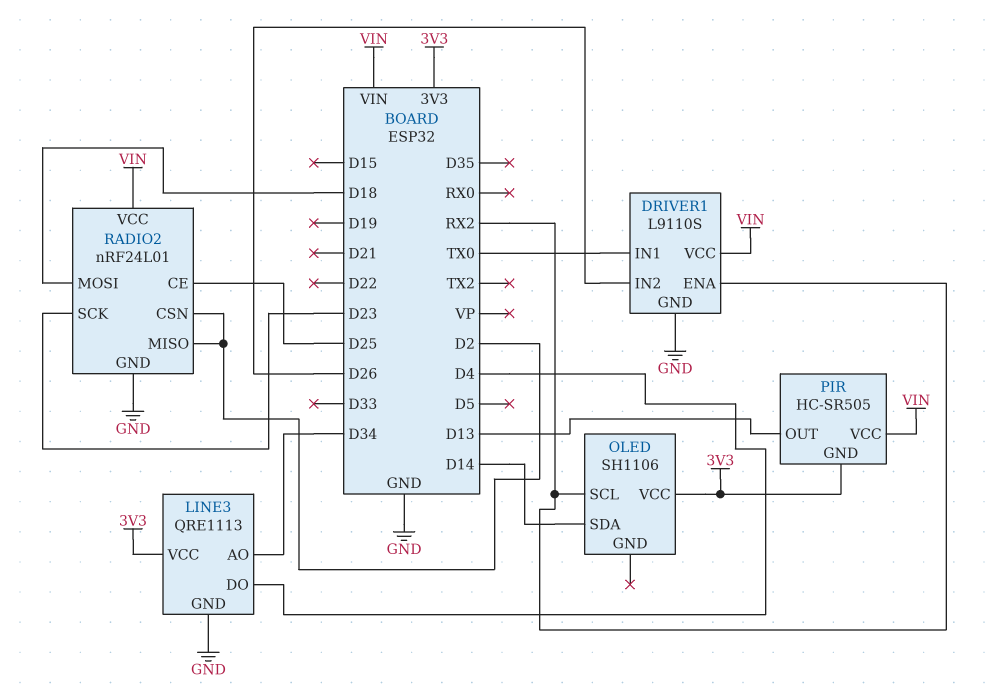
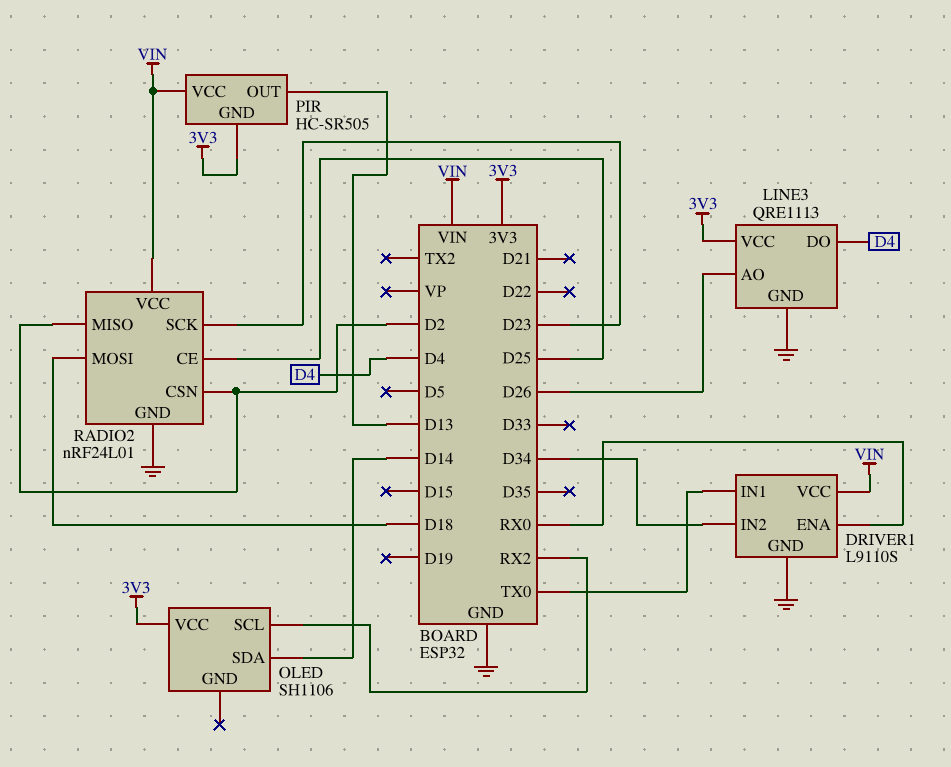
DRIVER1 pin ENA: RX2 -> RX0
DRIVER1 pin IN2: D26 -> D34
LINE3 pin AO: D34 -> D26

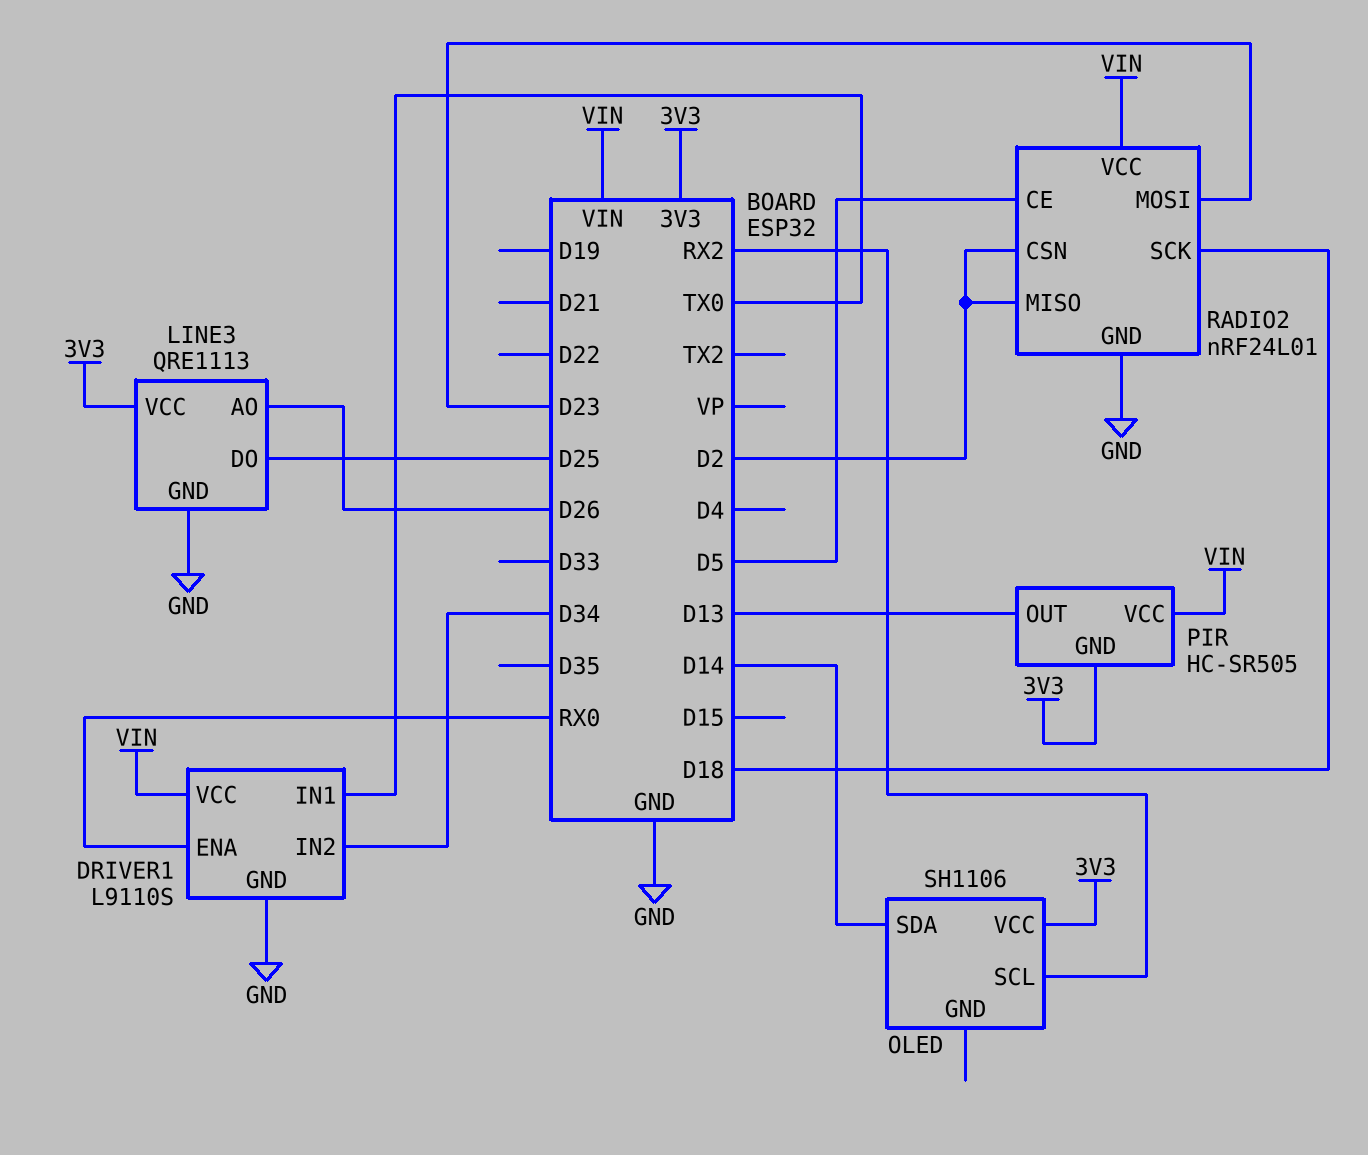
LINE3 pin DO: D4 -> D25
RADIO2 pin CE: D25 -> D5
RADIO2 pin MOSI: D18 -> D23
RADIO2 pin SCK: D23 -> D18

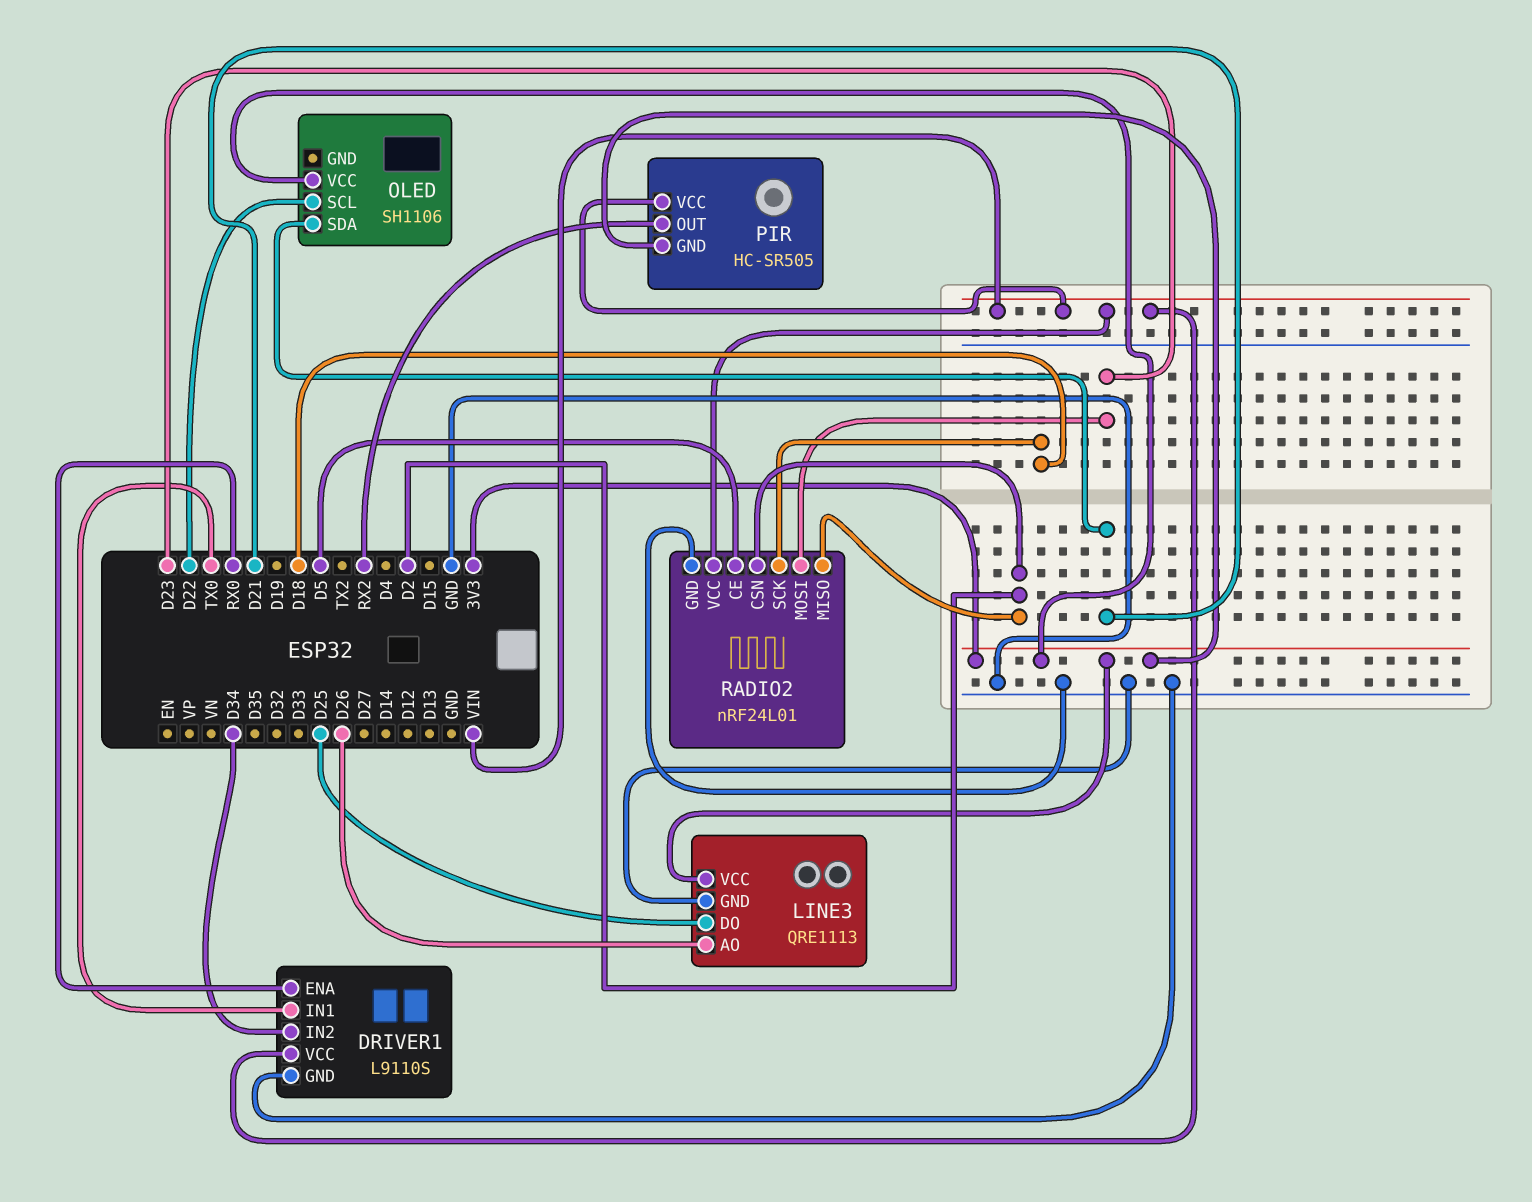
OLED pin SCL: RX2 -> D22
OLED pin SDA: D14 -> D21
PIR pin OUT: D13 -> RX2

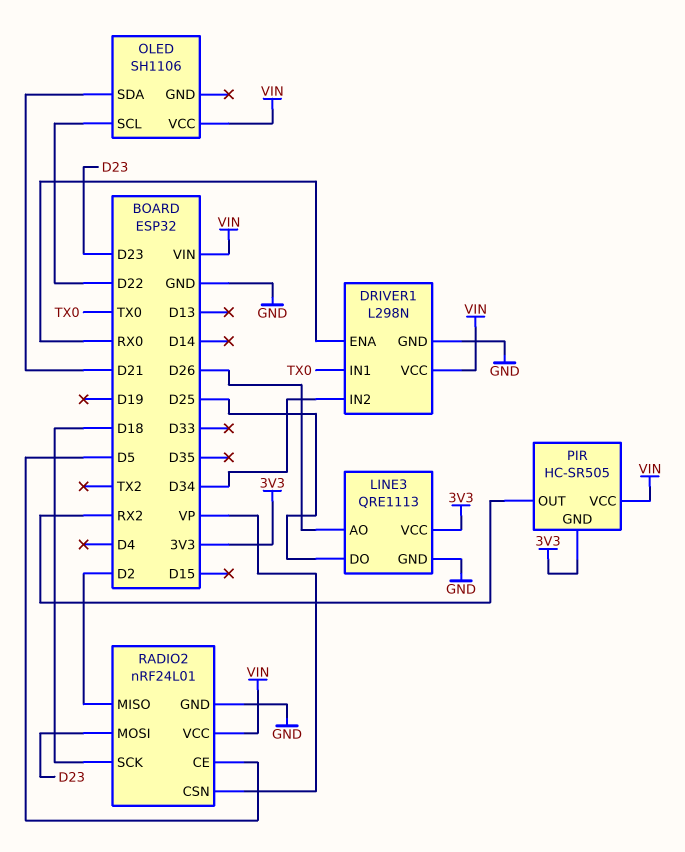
DRIVER1: L9110S -> L298N
OLED pin VCC: 3V3 -> VIN
RADIO2 pin CSN: D2 -> VP

